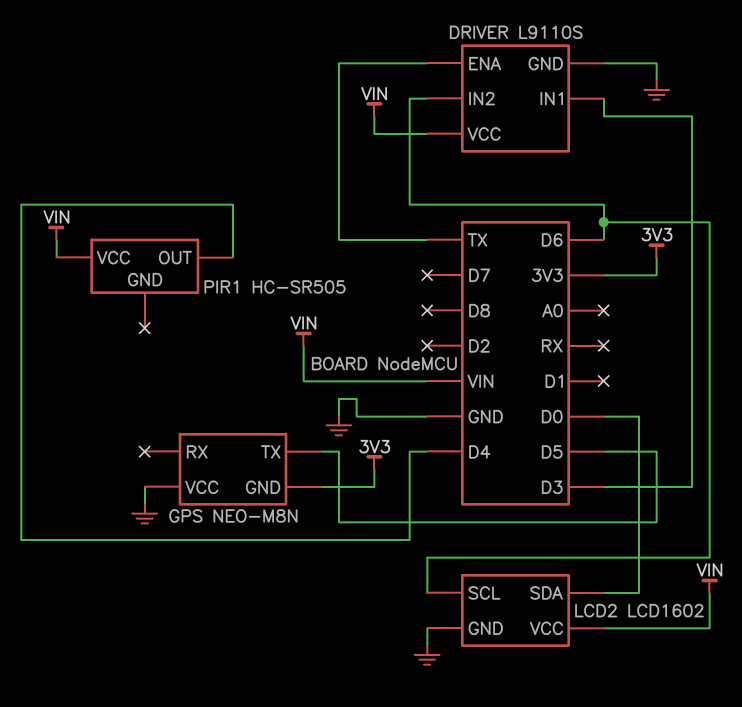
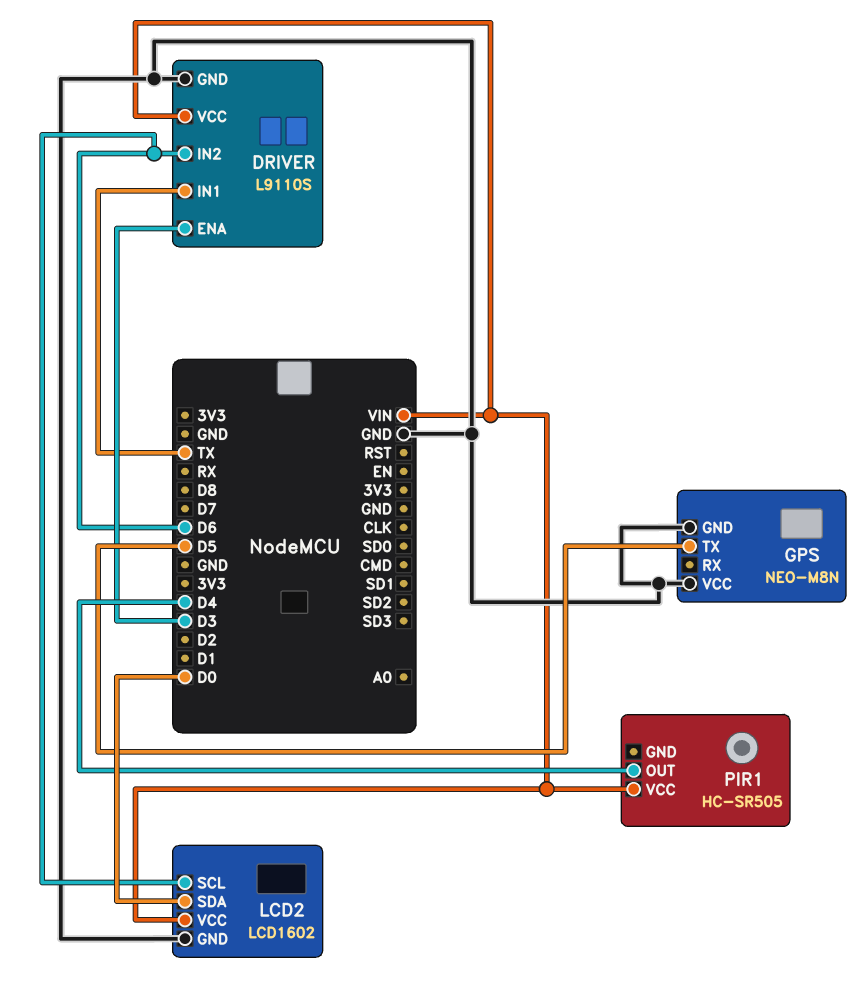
DRIVER pin ENA: TX -> D3
DRIVER pin IN1: D3 -> TX
GPS pin GND: 3V3 -> GND

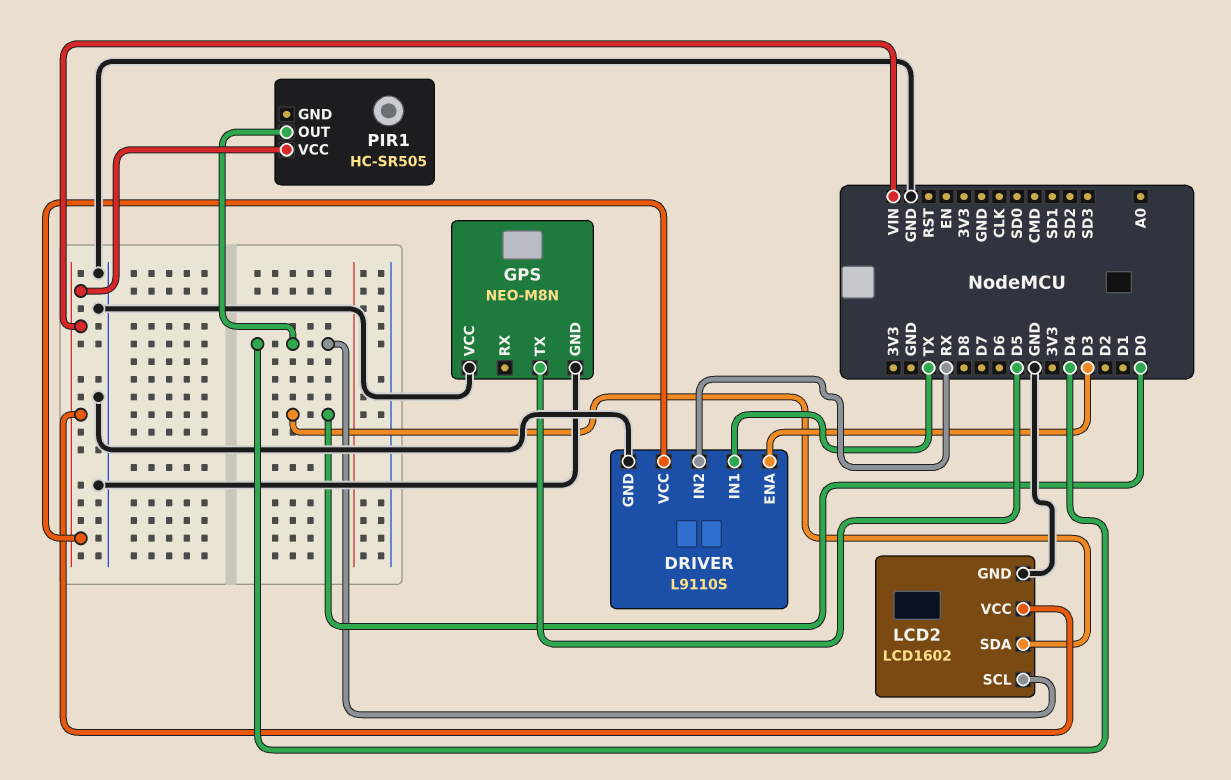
DRIVER pin IN2: D6 -> RX
LCD2 pin SCL: D6 -> D4

